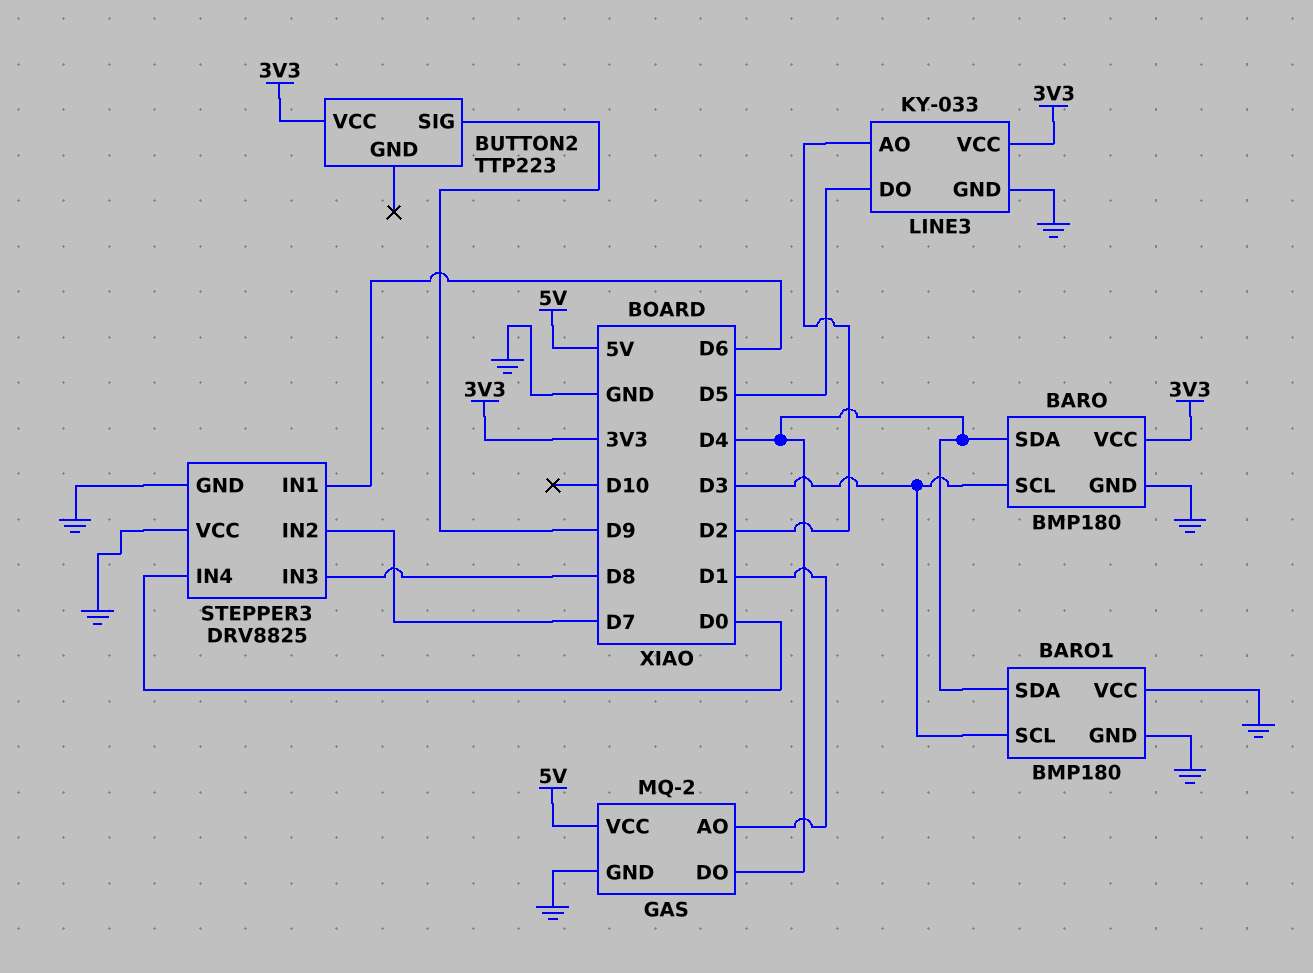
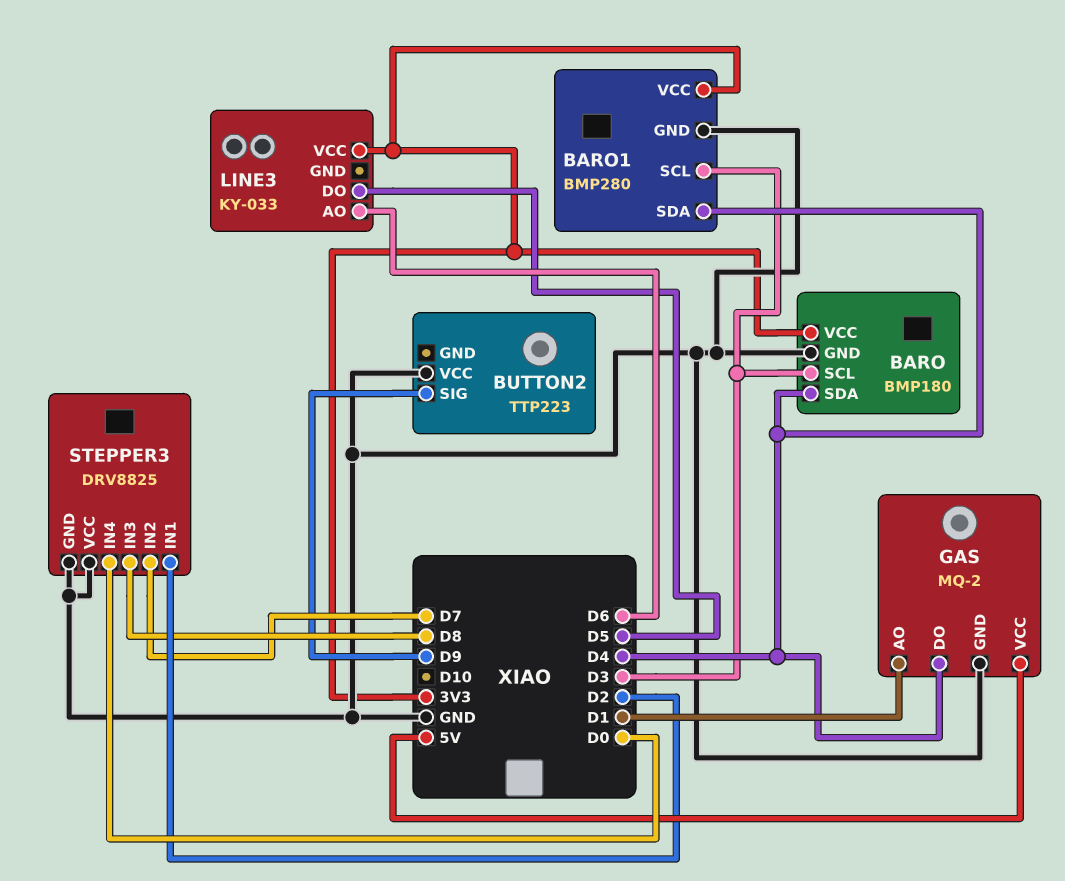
BARO1: BMP180 -> BMP280
BARO1 pin VCC: GND -> 3V3
BUTTON2 pin VCC: 3V3 -> GND
LINE3 pin AO: D2 -> D6
LINE3 pin GND: GND -> none
STEPPER3 pin IN1: D6 -> D2

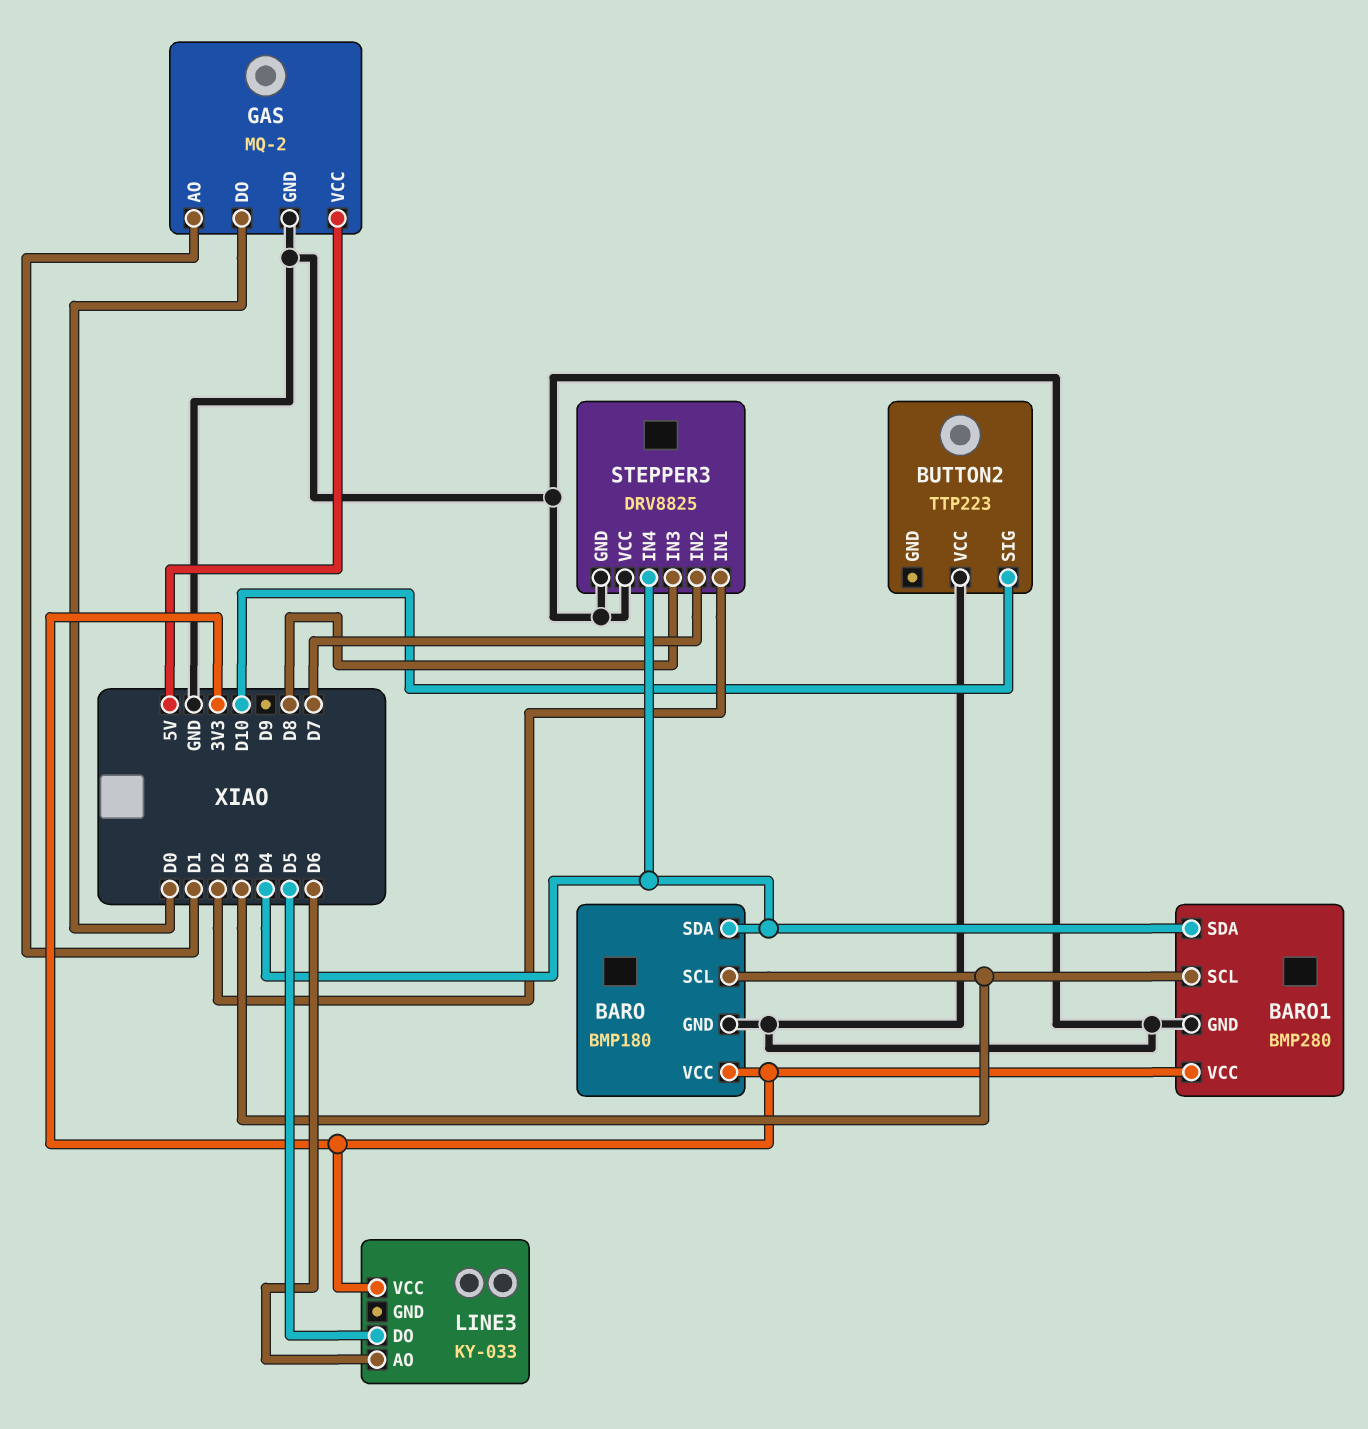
BUTTON2 pin SIG: D9 -> D10
GAS pin DO: D4 -> D0
STEPPER3 pin IN4: D0 -> D4

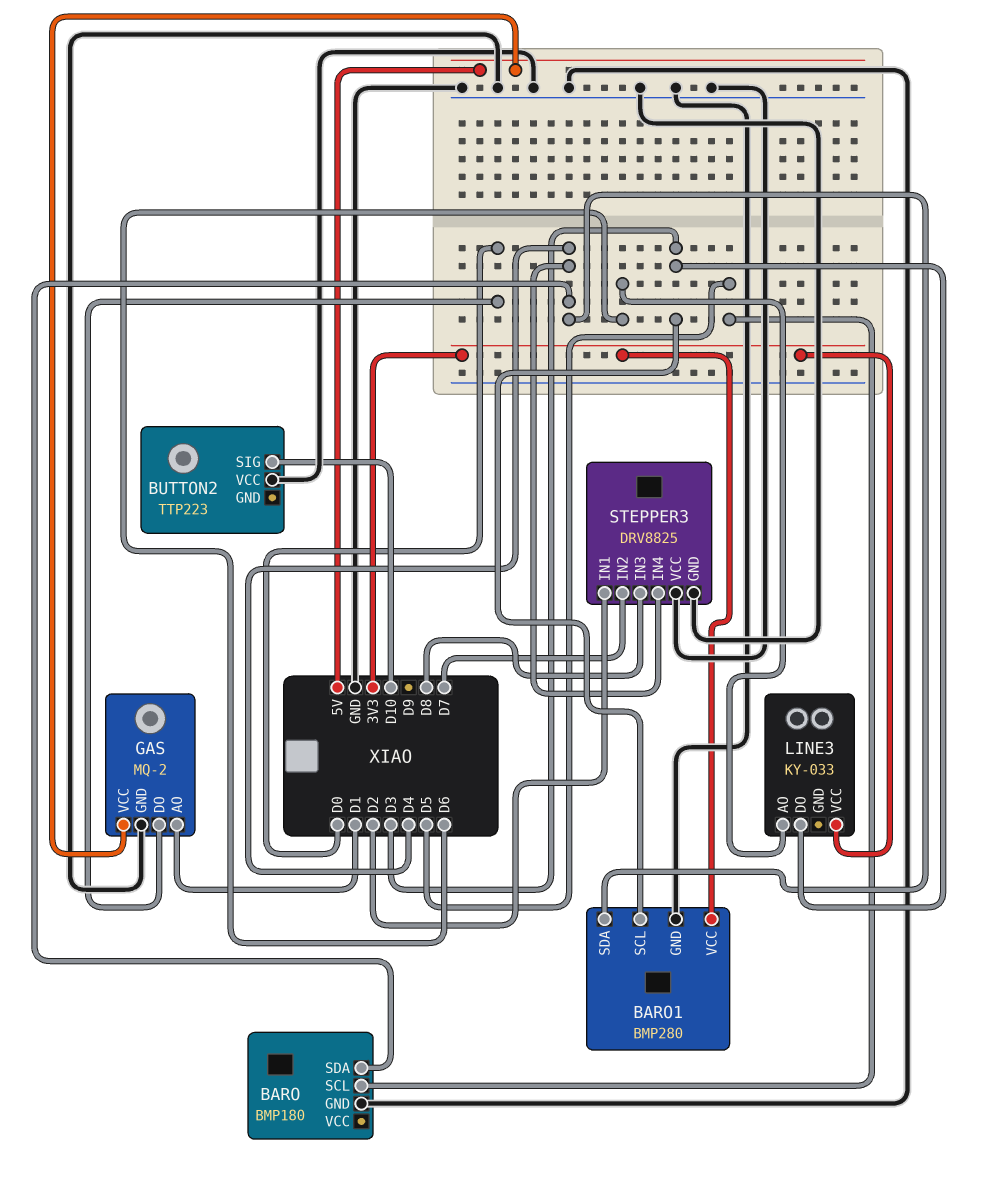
BARO pin SCL: D3 -> D5
BARO pin VCC: 3V3 -> none
LINE3 pin DO: D5 -> D3

